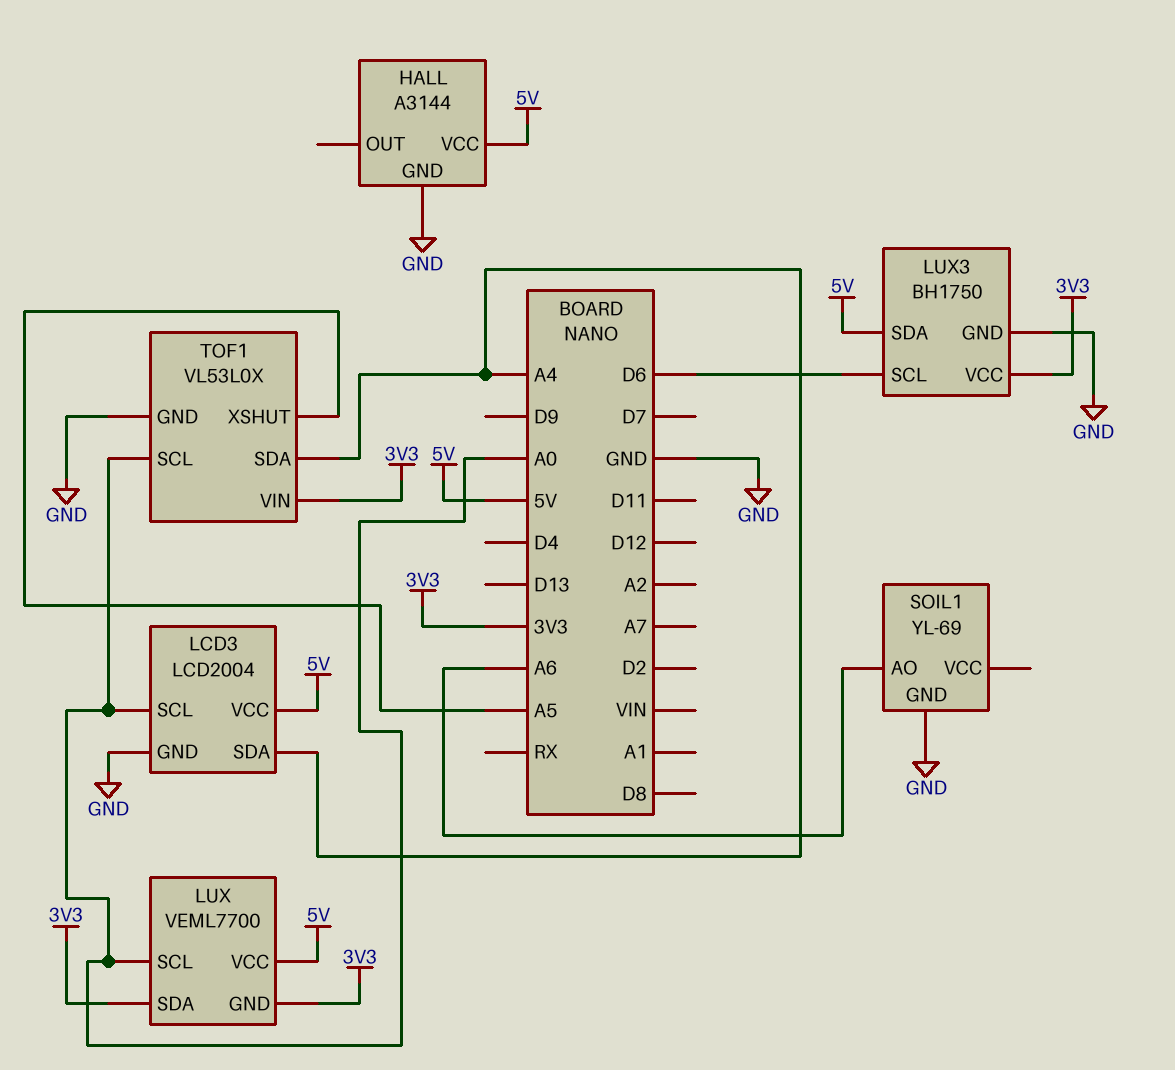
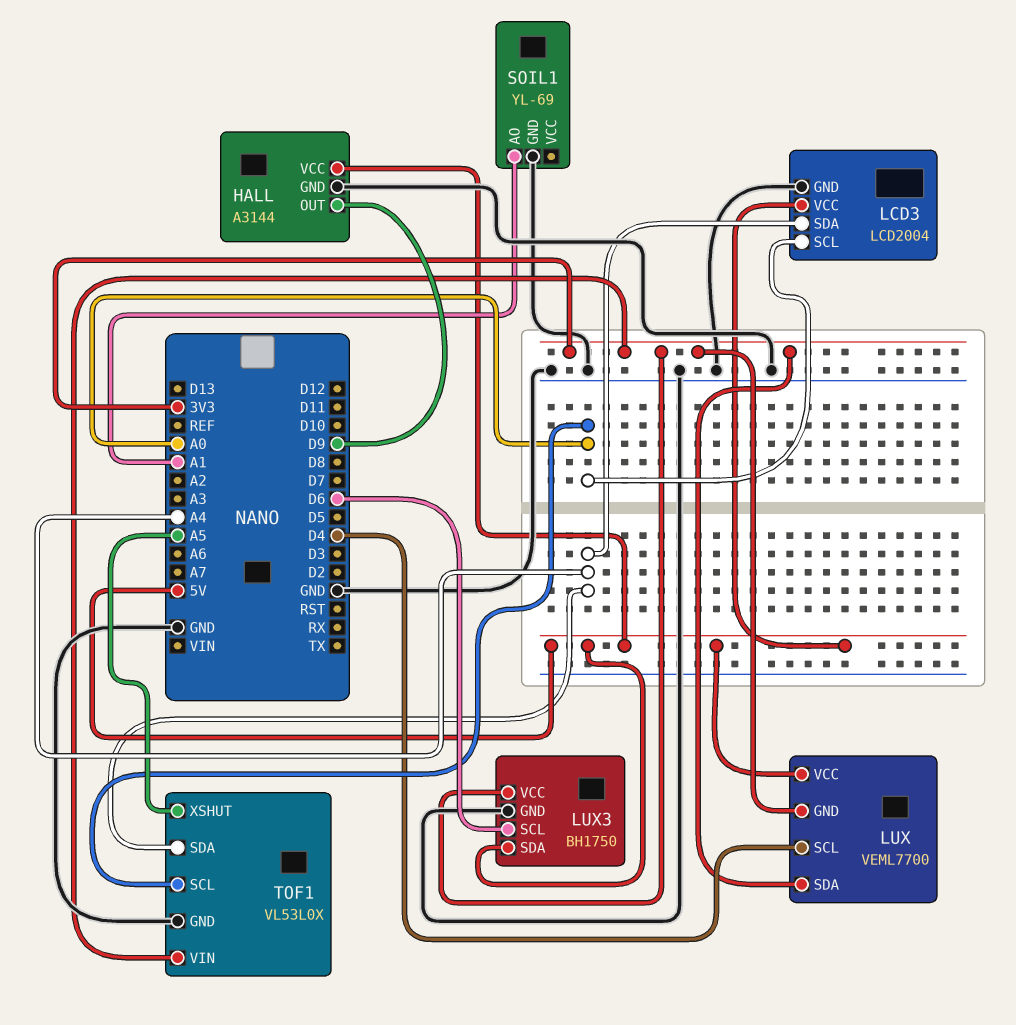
HALL pin OUT: none -> D9
LUX pin SCL: A0 -> D4
SOIL1 pin AO: A6 -> A1

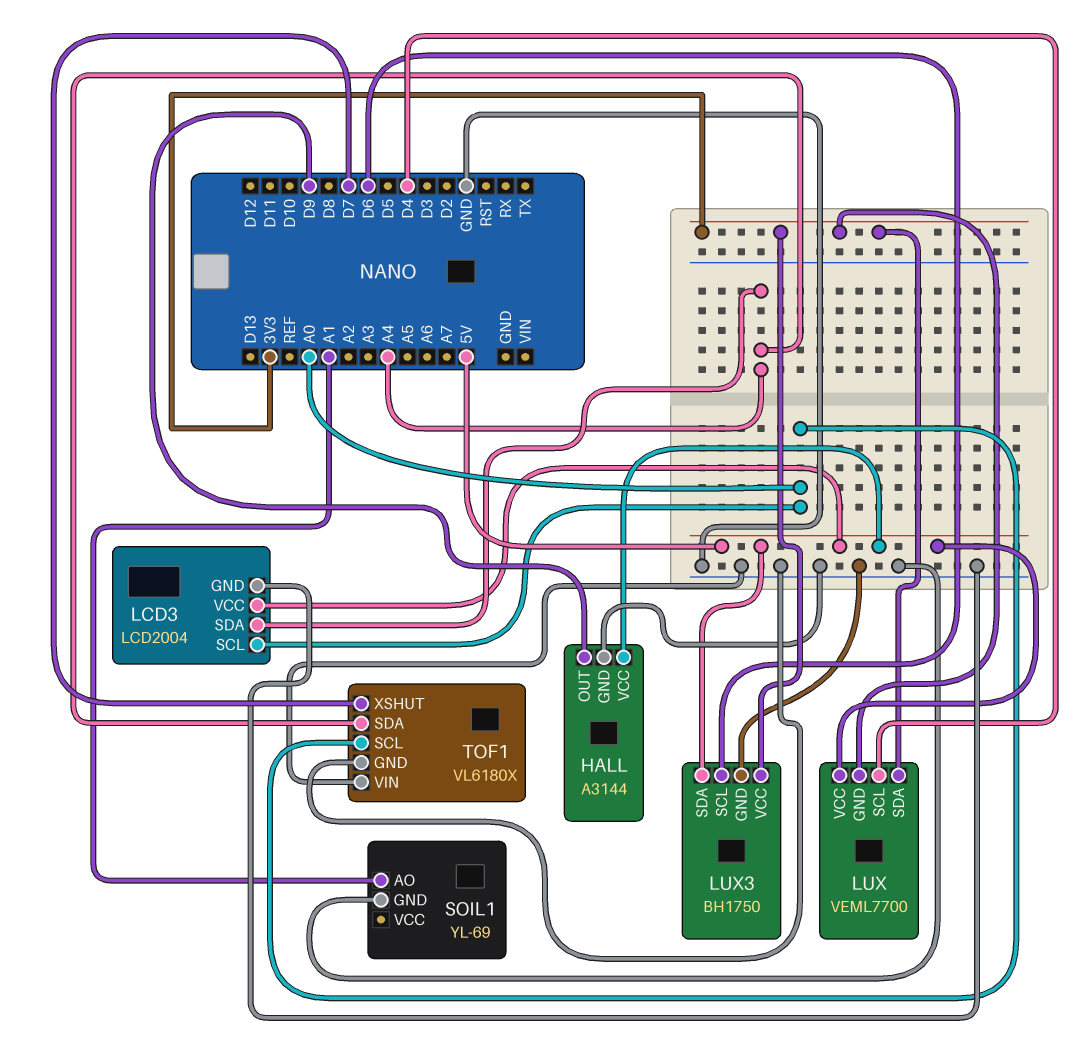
TOF1: VL53L0X -> VL6180X
TOF1 pin VIN: 3V3 -> GND
TOF1 pin XSHUT: A5 -> D7

